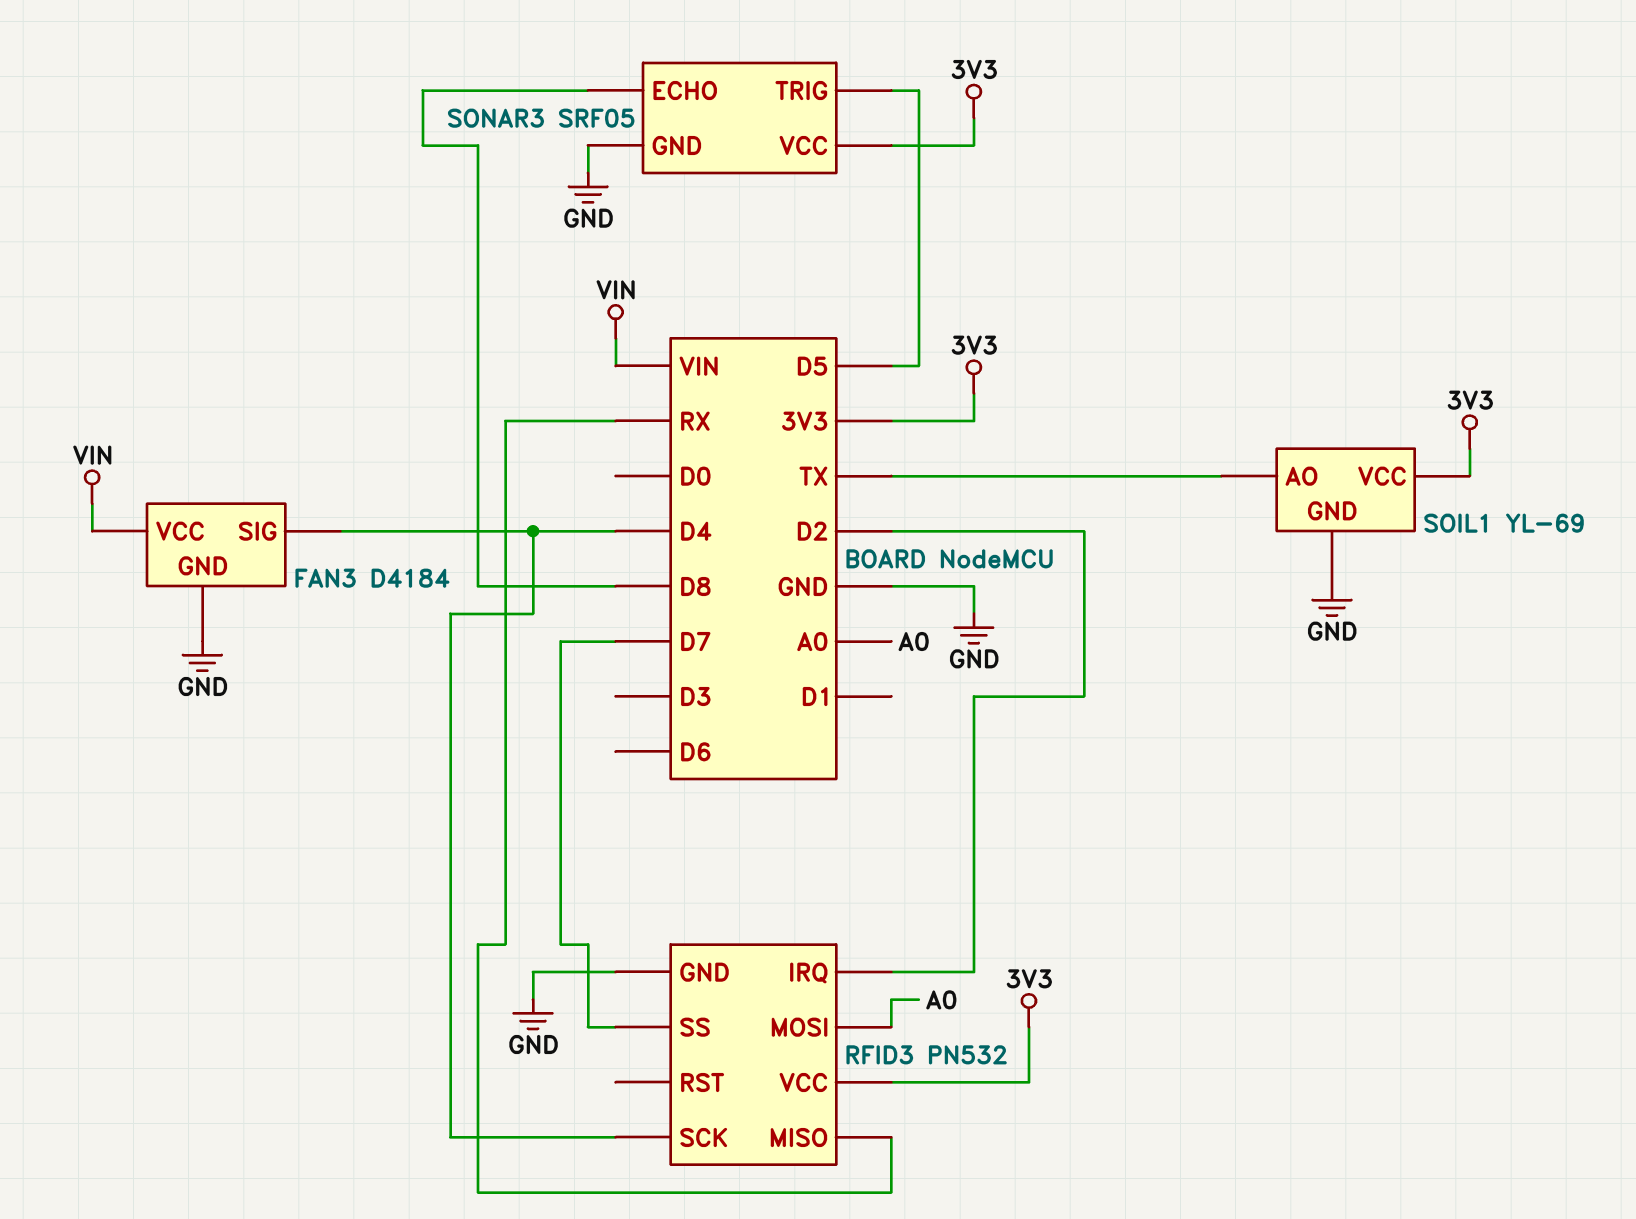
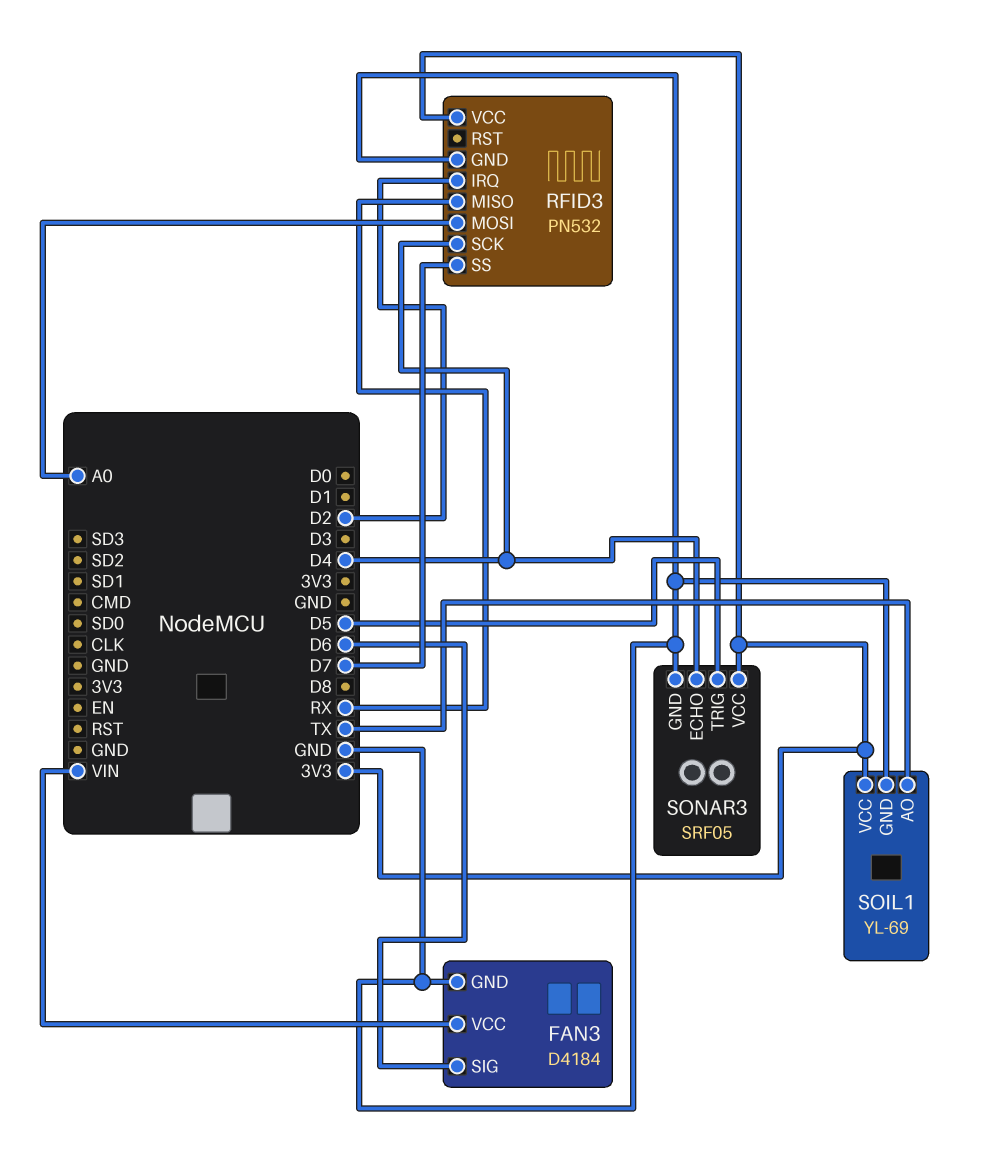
FAN3 pin SIG: D4 -> D6
SONAR3 pin ECHO: D8 -> D4

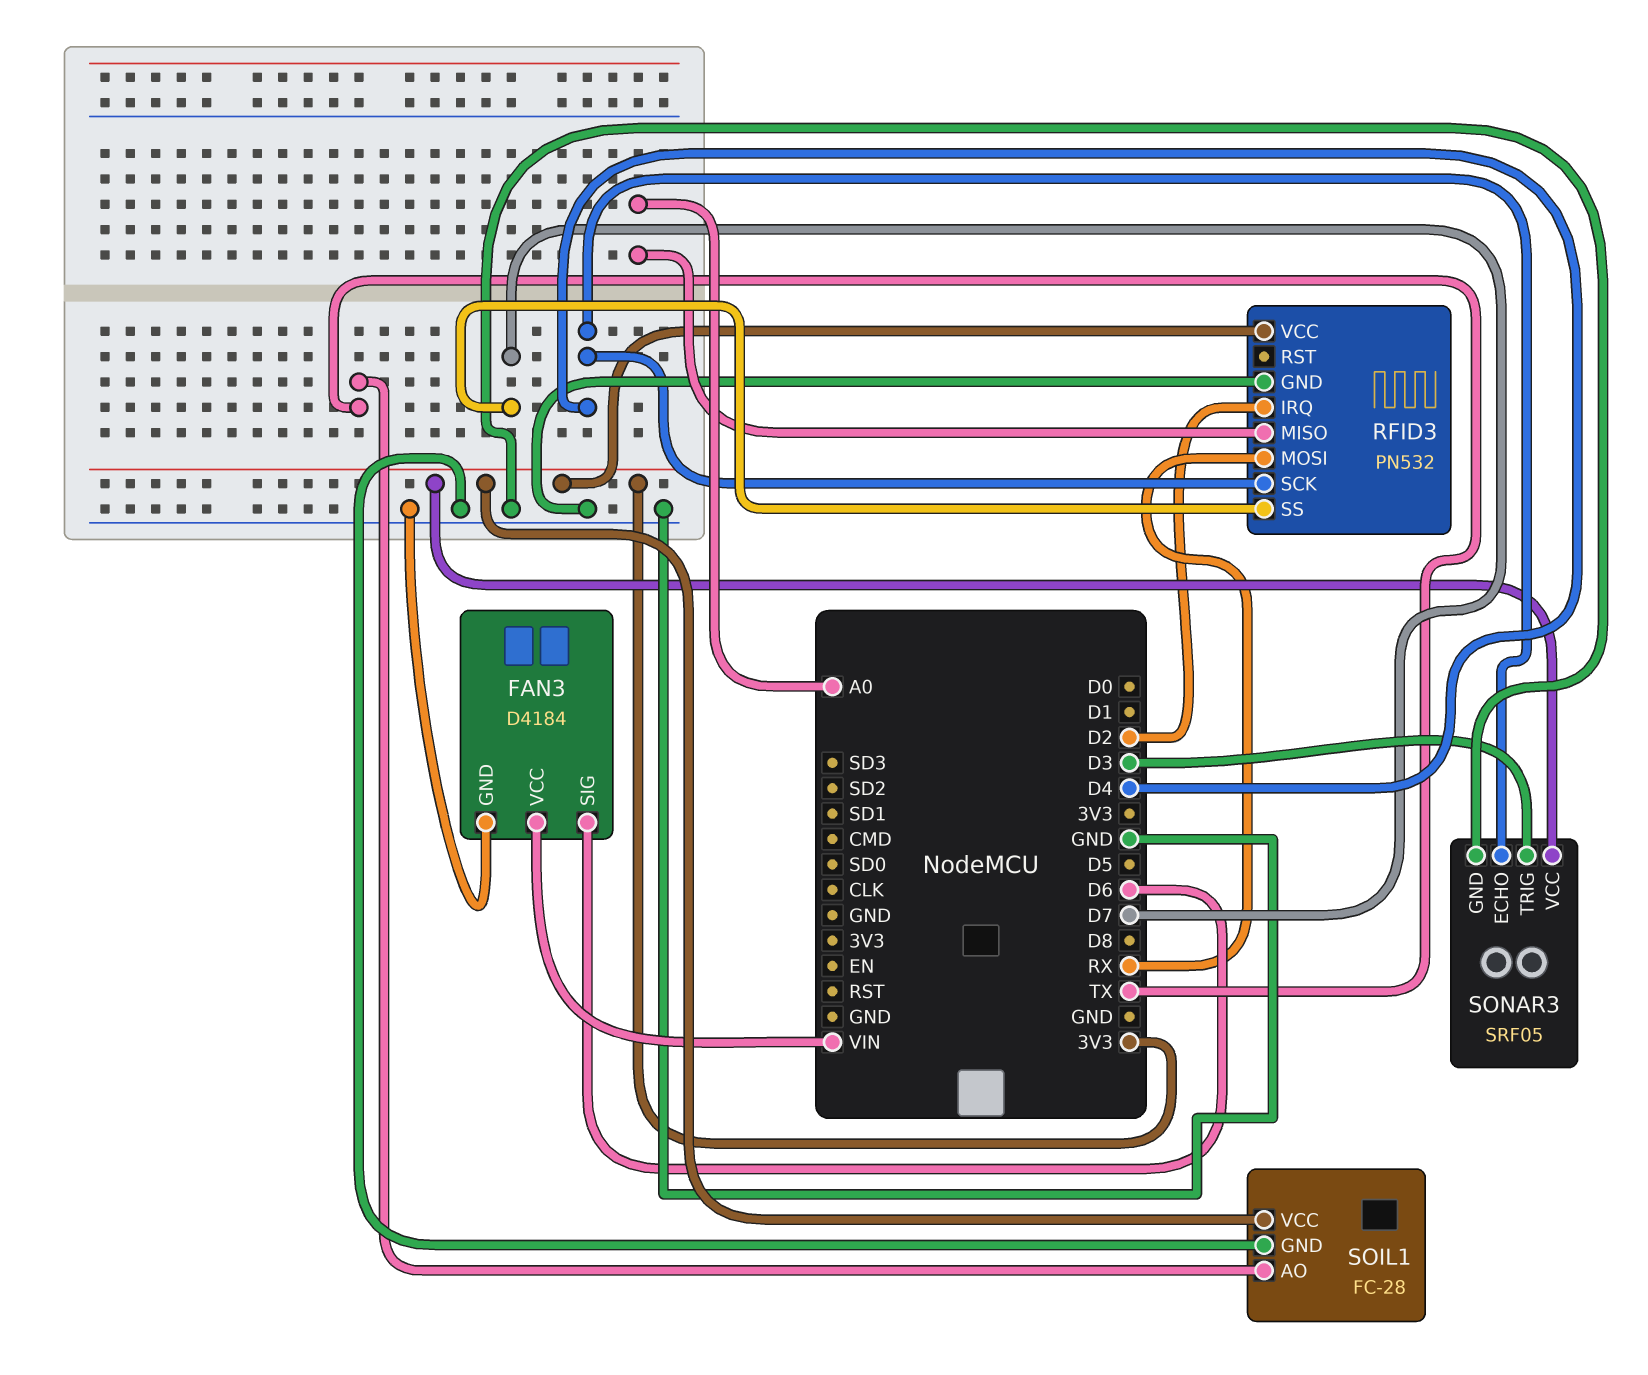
RFID3 pin MISO: RX -> A0
RFID3 pin MOSI: A0 -> RX
SOIL1: YL-69 -> FC-28
SONAR3 pin TRIG: D5 -> D3

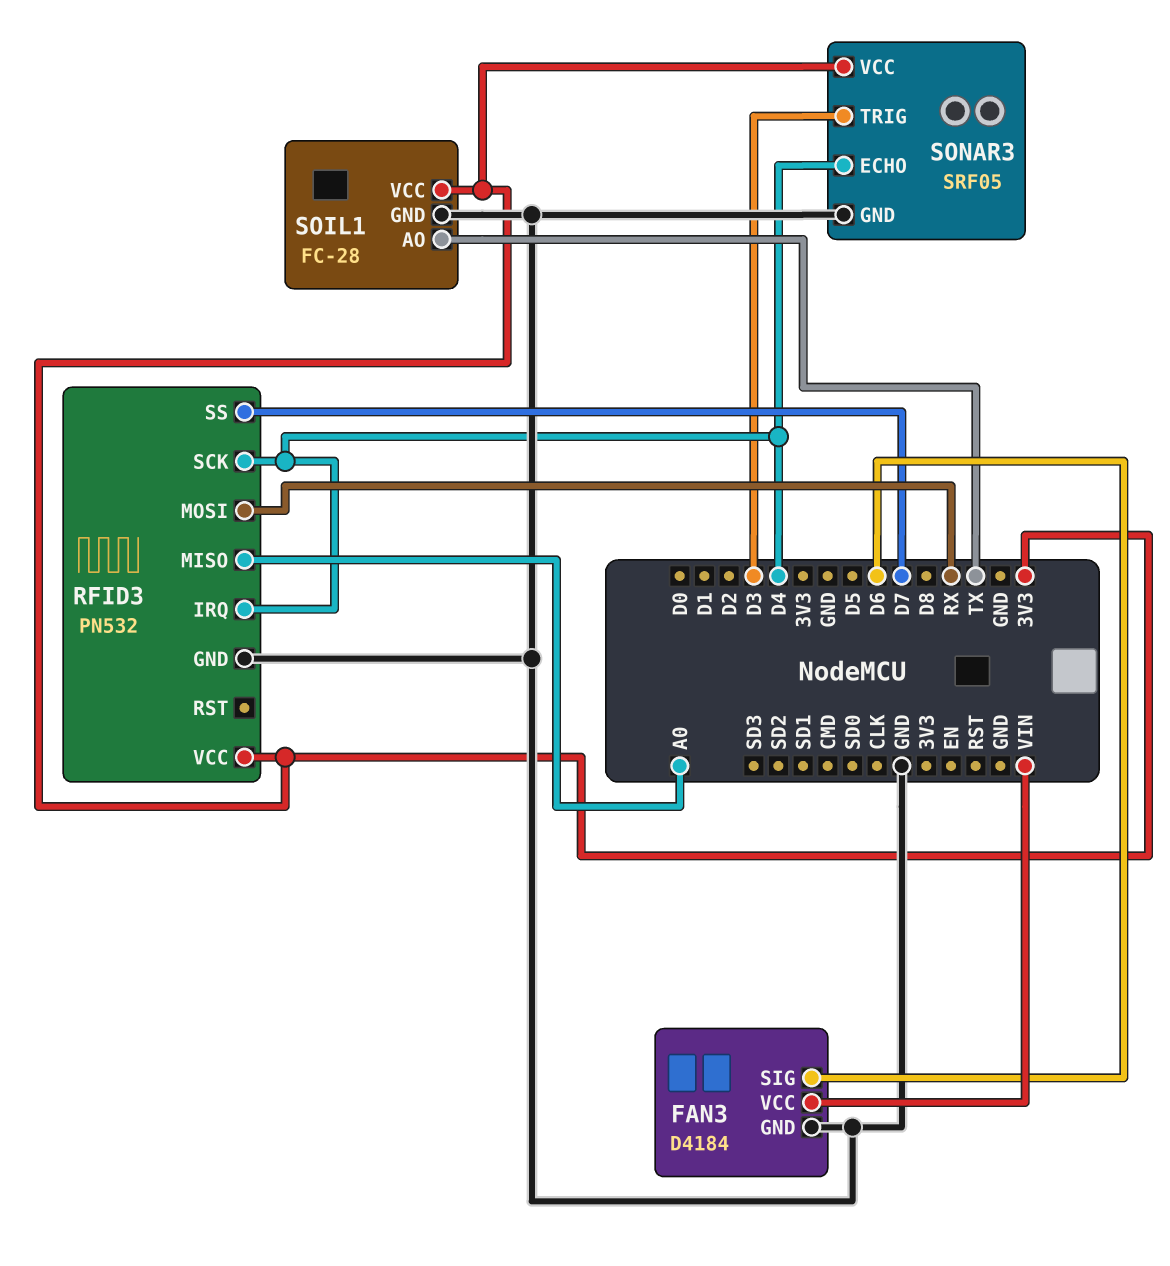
RFID3 pin IRQ: D2 -> D4

